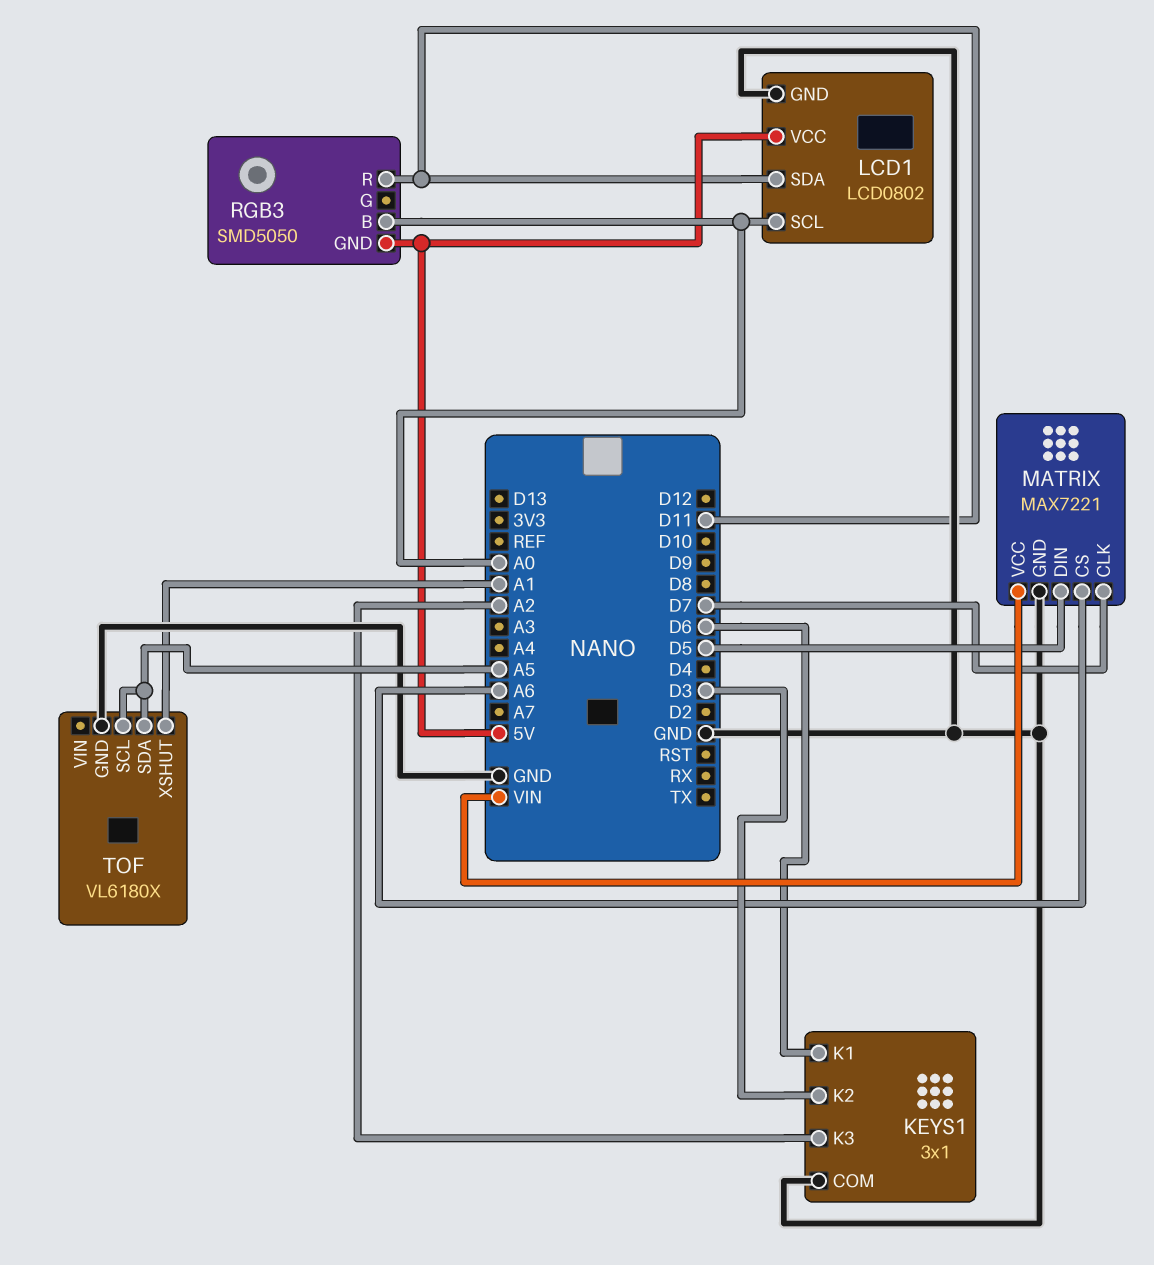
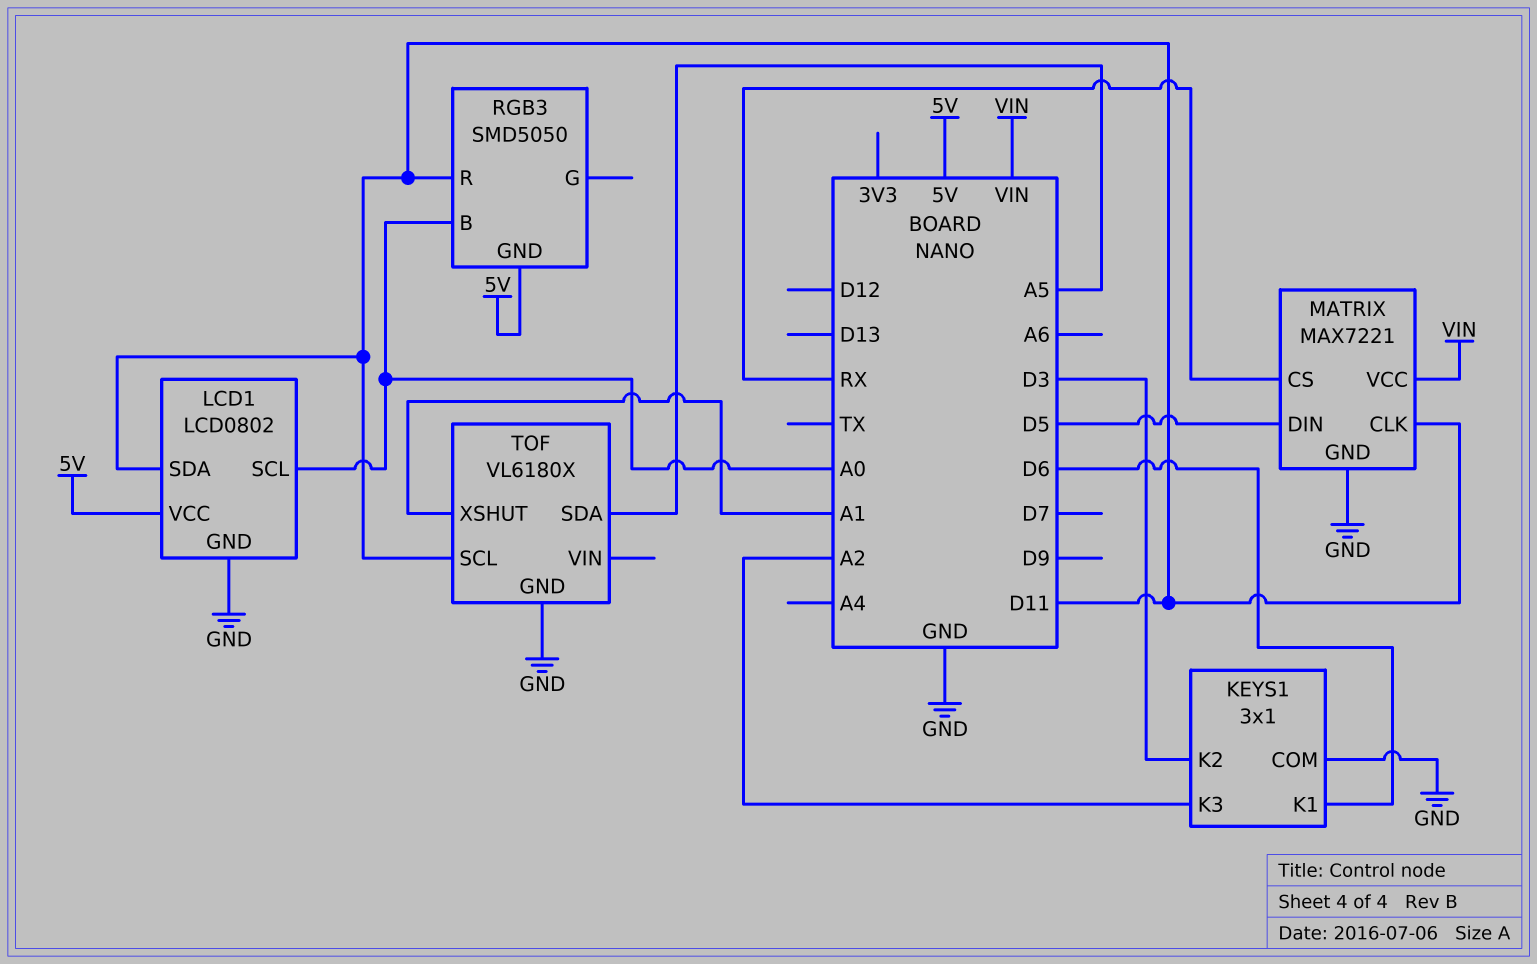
MATRIX pin CLK: D7 -> D11
MATRIX pin CS: A6 -> RX
TOF pin SCL: A5 -> D11

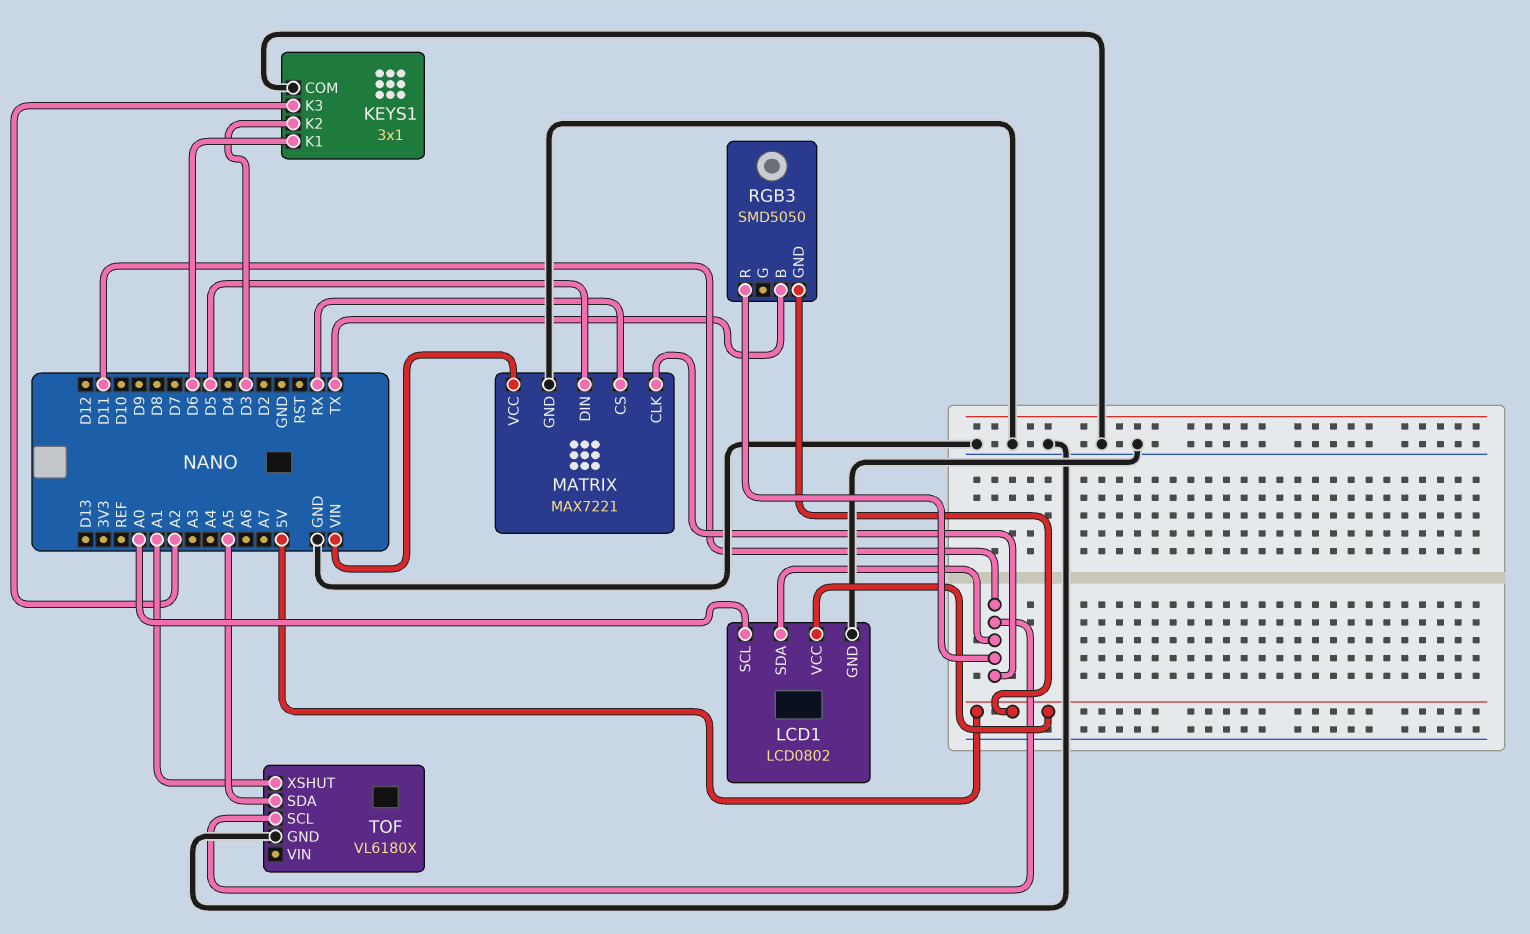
RGB3 pin B: A0 -> TX

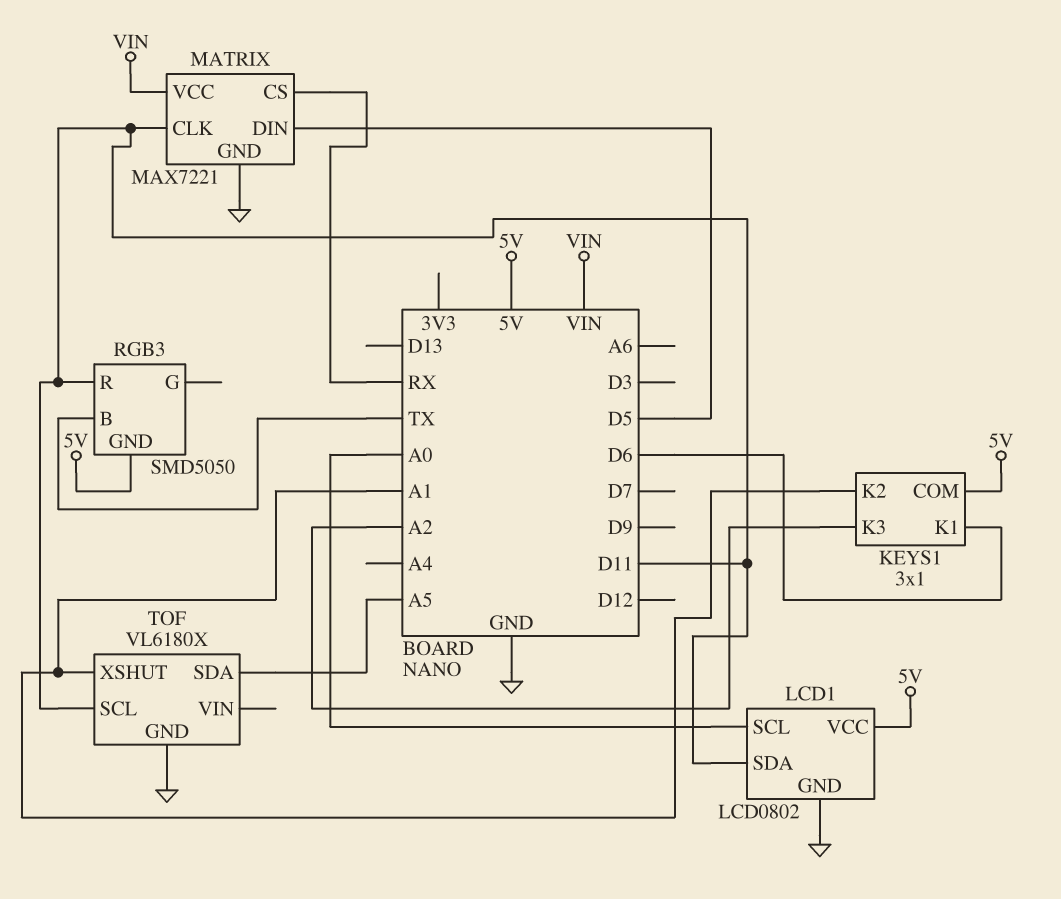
KEYS1 pin COM: GND -> 5V
KEYS1 pin K2: D3 -> A1

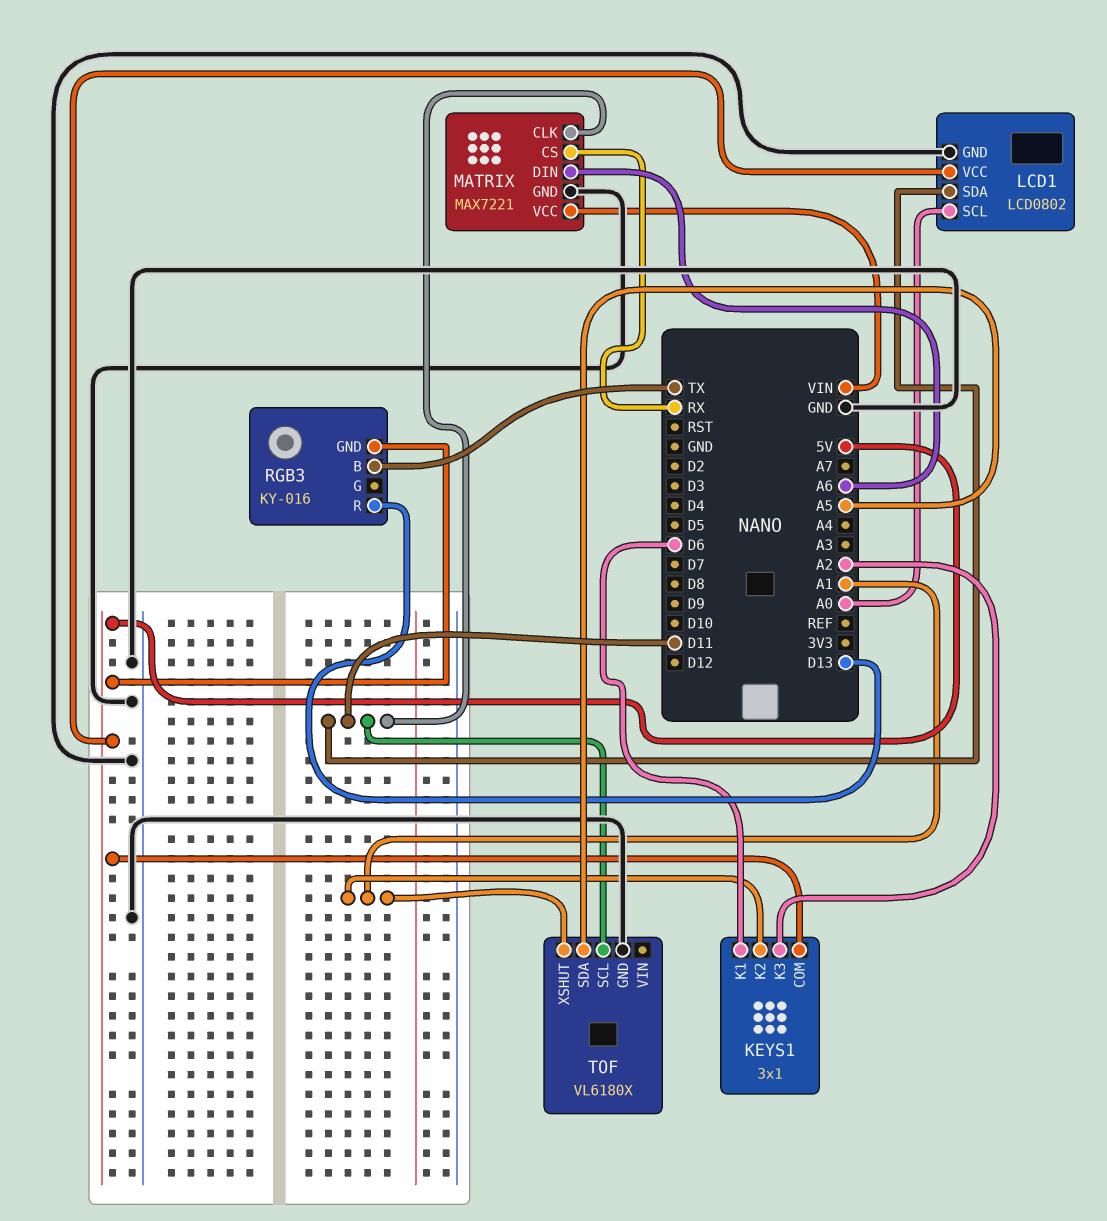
MATRIX pin DIN: D5 -> A6
RGB3: SMD5050 -> KY-016
RGB3 pin R: D11 -> D13

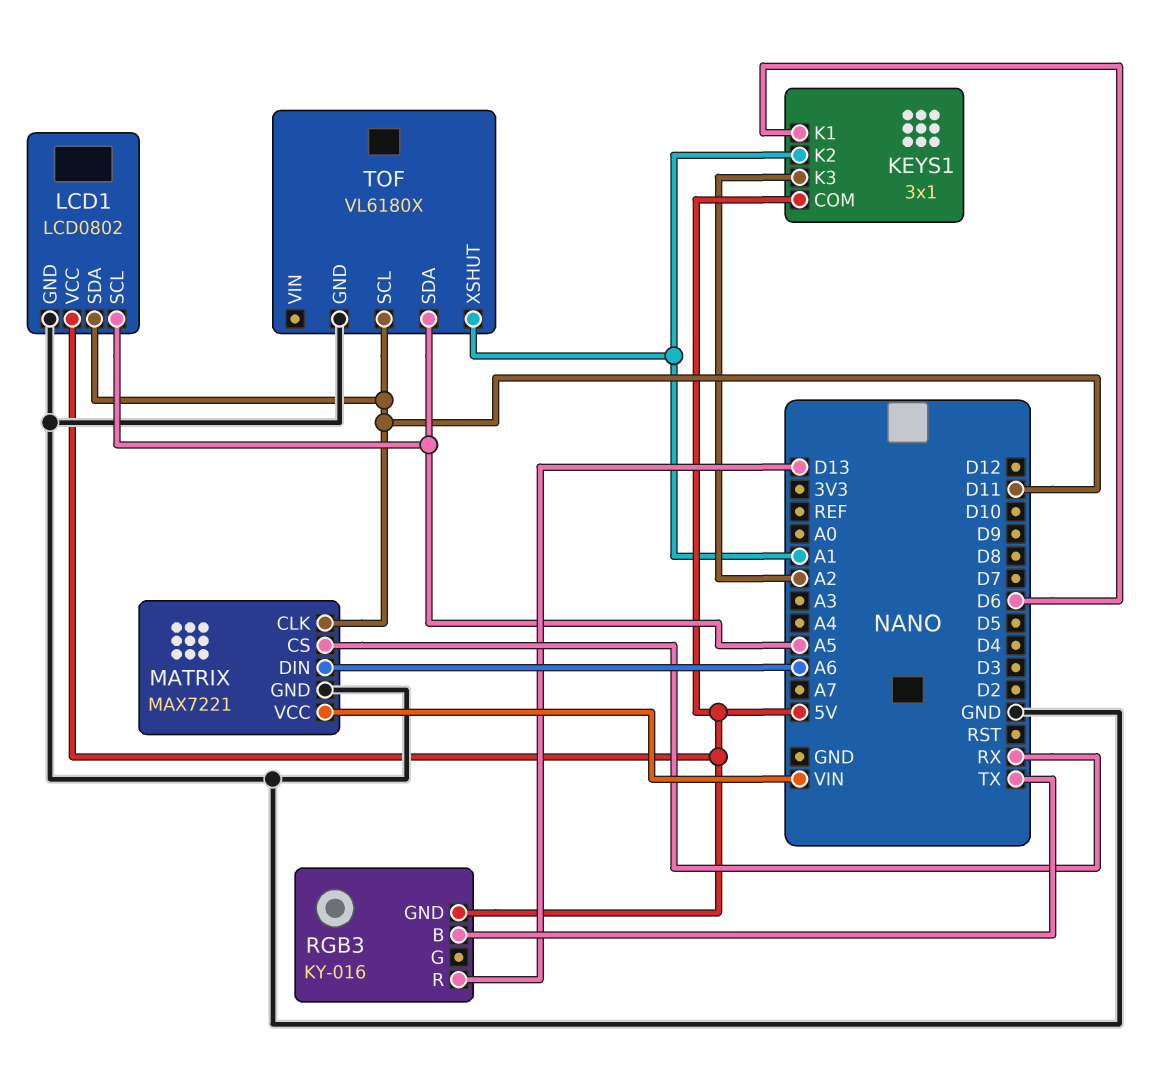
LCD1 pin SCL: A0 -> A5

